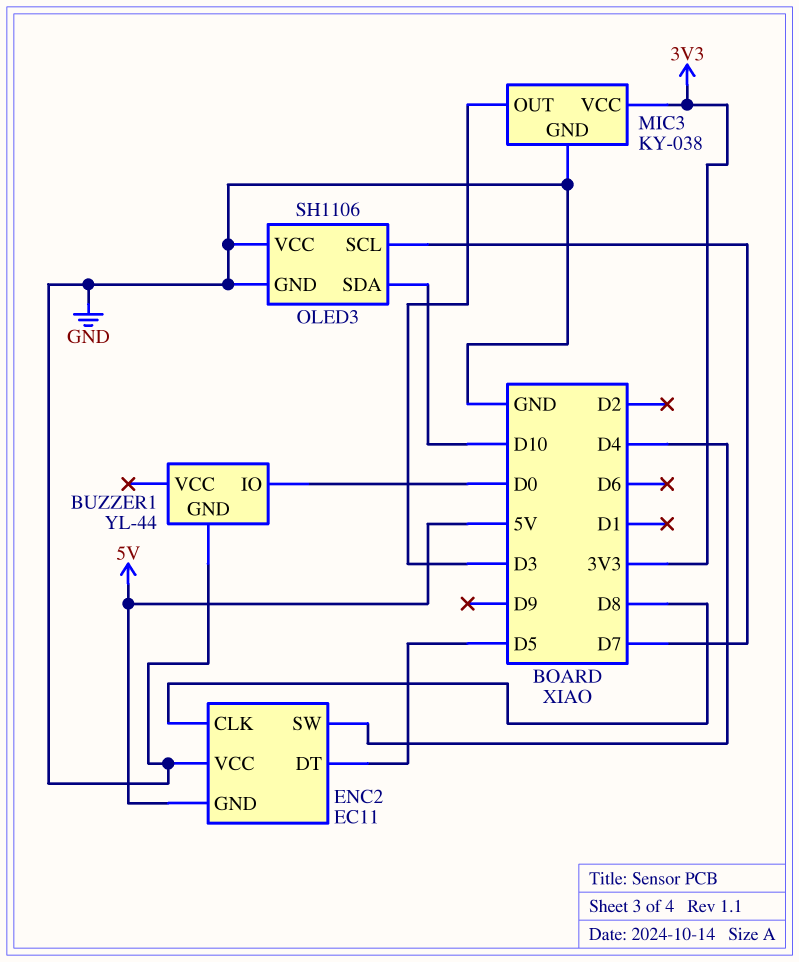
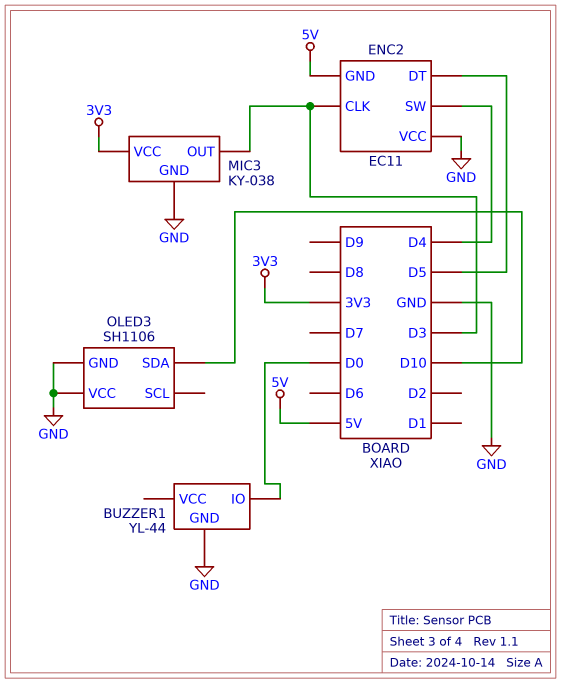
ENC2 pin CLK: D8 -> D3
OLED3 pin SCL: D7 -> none

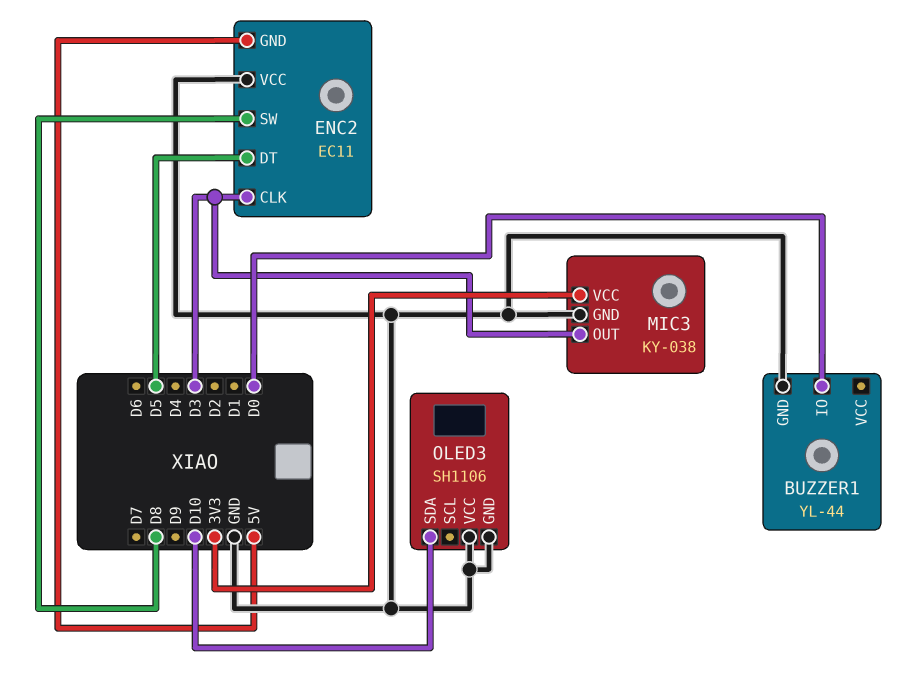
ENC2 pin SW: D4 -> D8

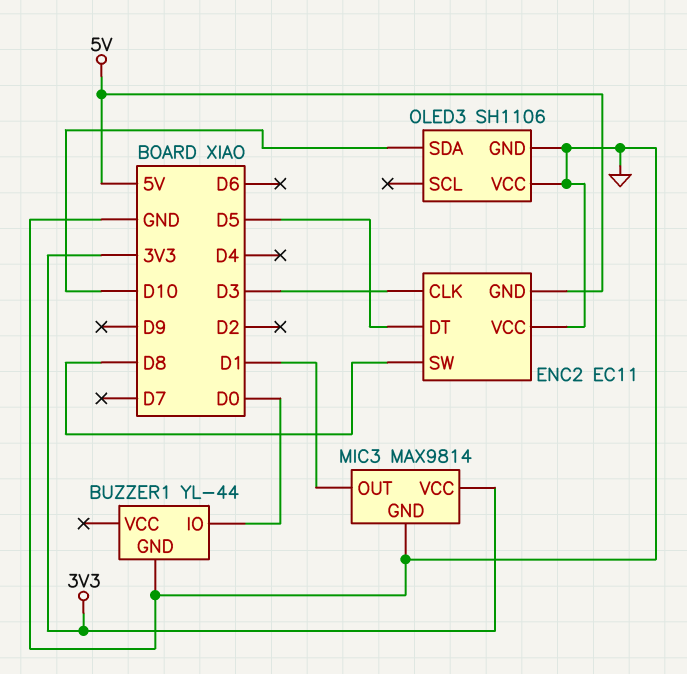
MIC3: KY-038 -> MAX9814
MIC3 pin OUT: D3 -> D1

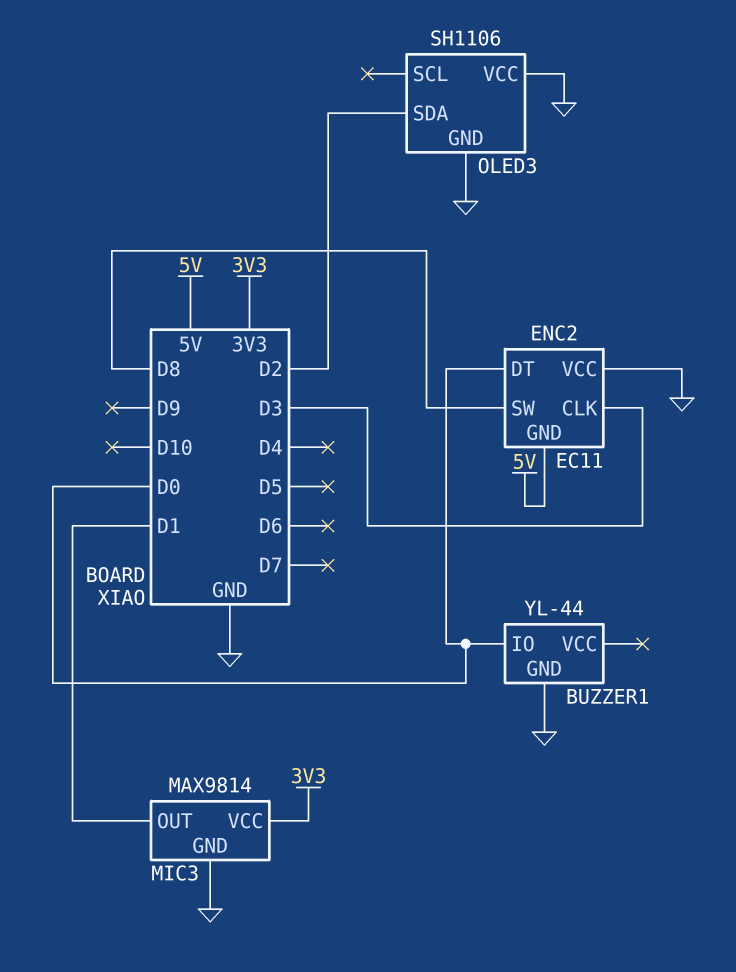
ENC2 pin DT: D5 -> D0
OLED3 pin SDA: D10 -> D2

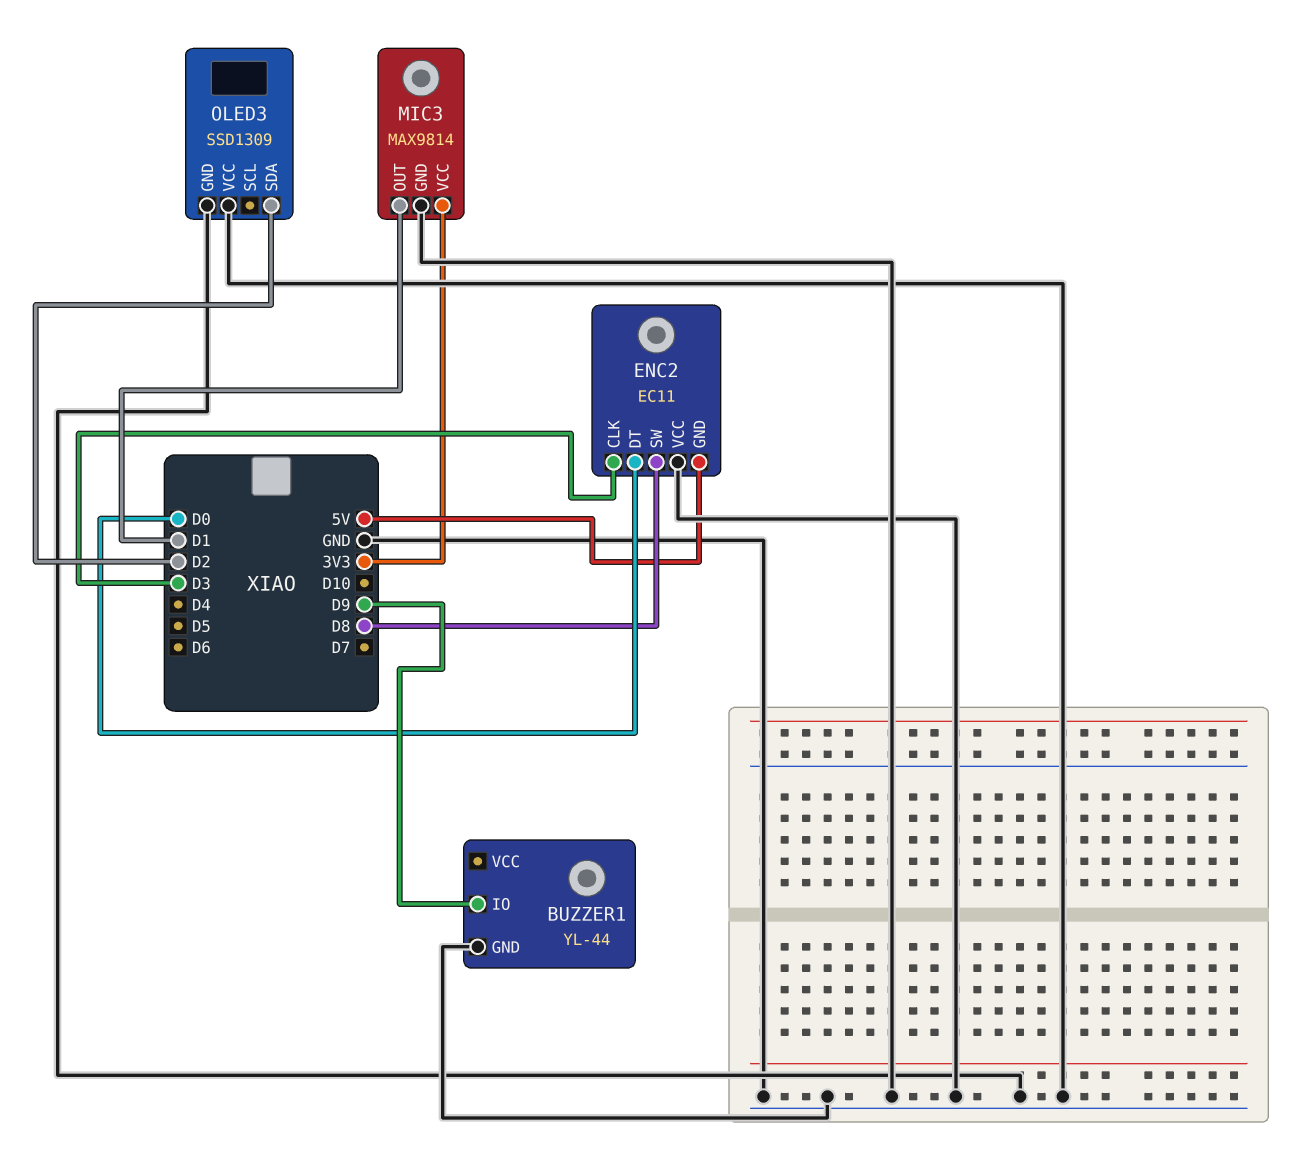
BUZZER1 pin IO: D0 -> D9
OLED3: SH1106 -> SSD1309

